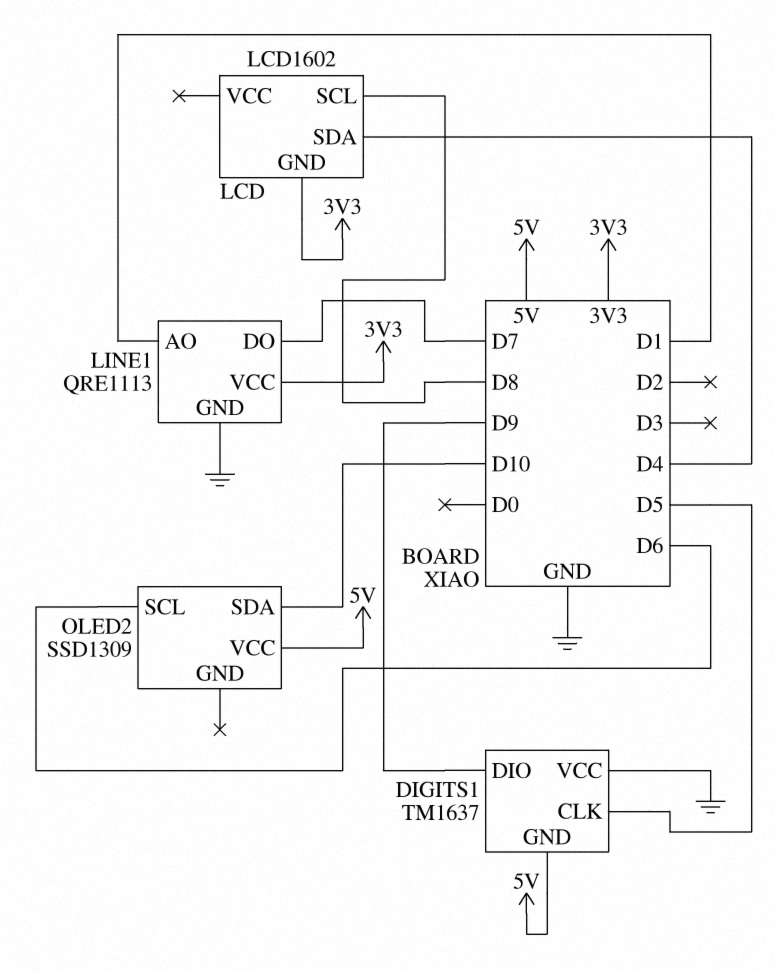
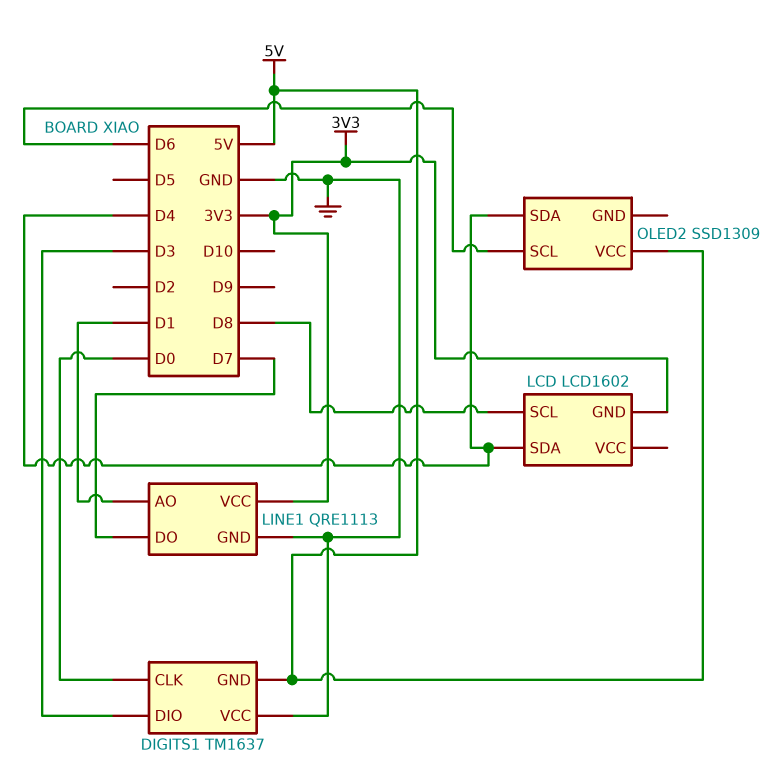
DIGITS1 pin CLK: D5 -> D0
DIGITS1 pin DIO: D9 -> D3
OLED2 pin SDA: D10 -> D4

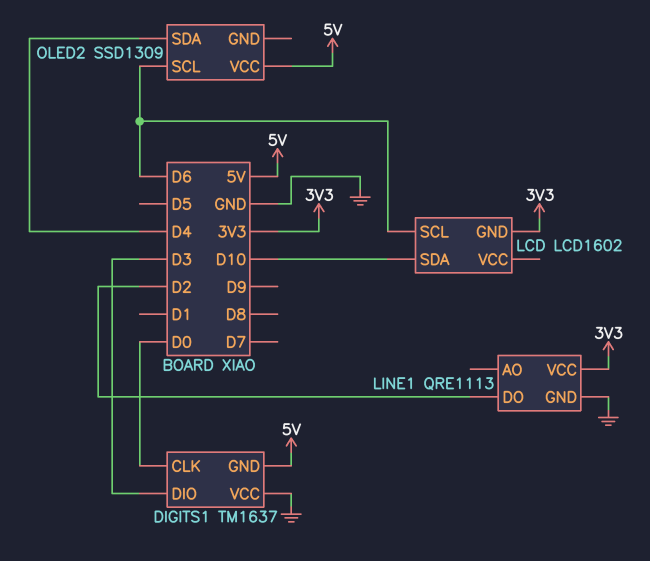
LCD pin SCL: D8 -> D6
LCD pin SDA: D4 -> D10
LINE1 pin AO: D1 -> none
LINE1 pin DO: D7 -> D2

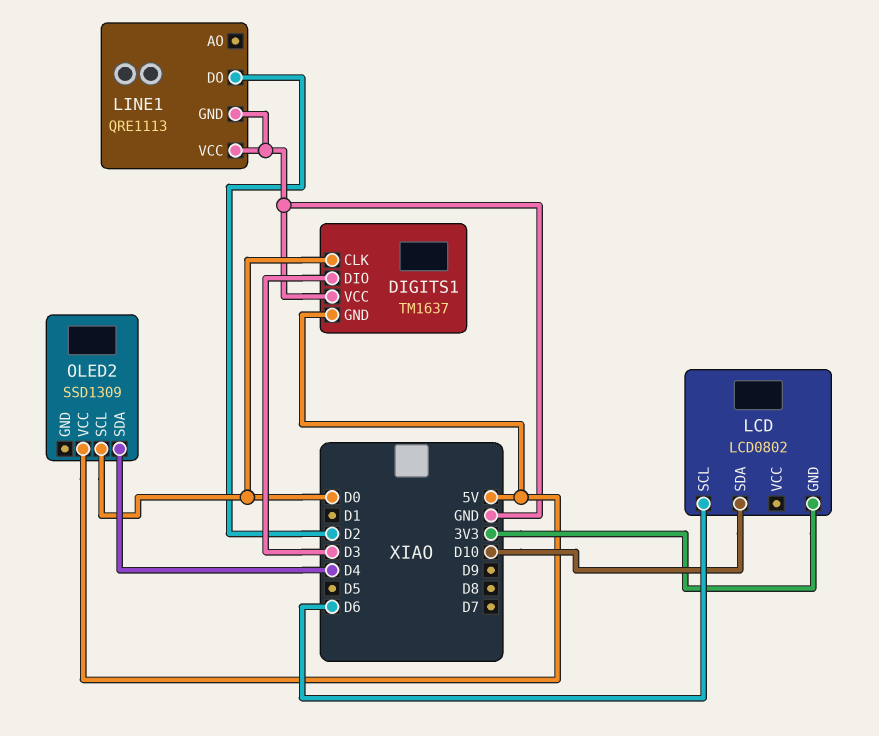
LCD: LCD1602 -> LCD0802
LINE1 pin VCC: 3V3 -> GND
OLED2 pin SCL: D6 -> D0

